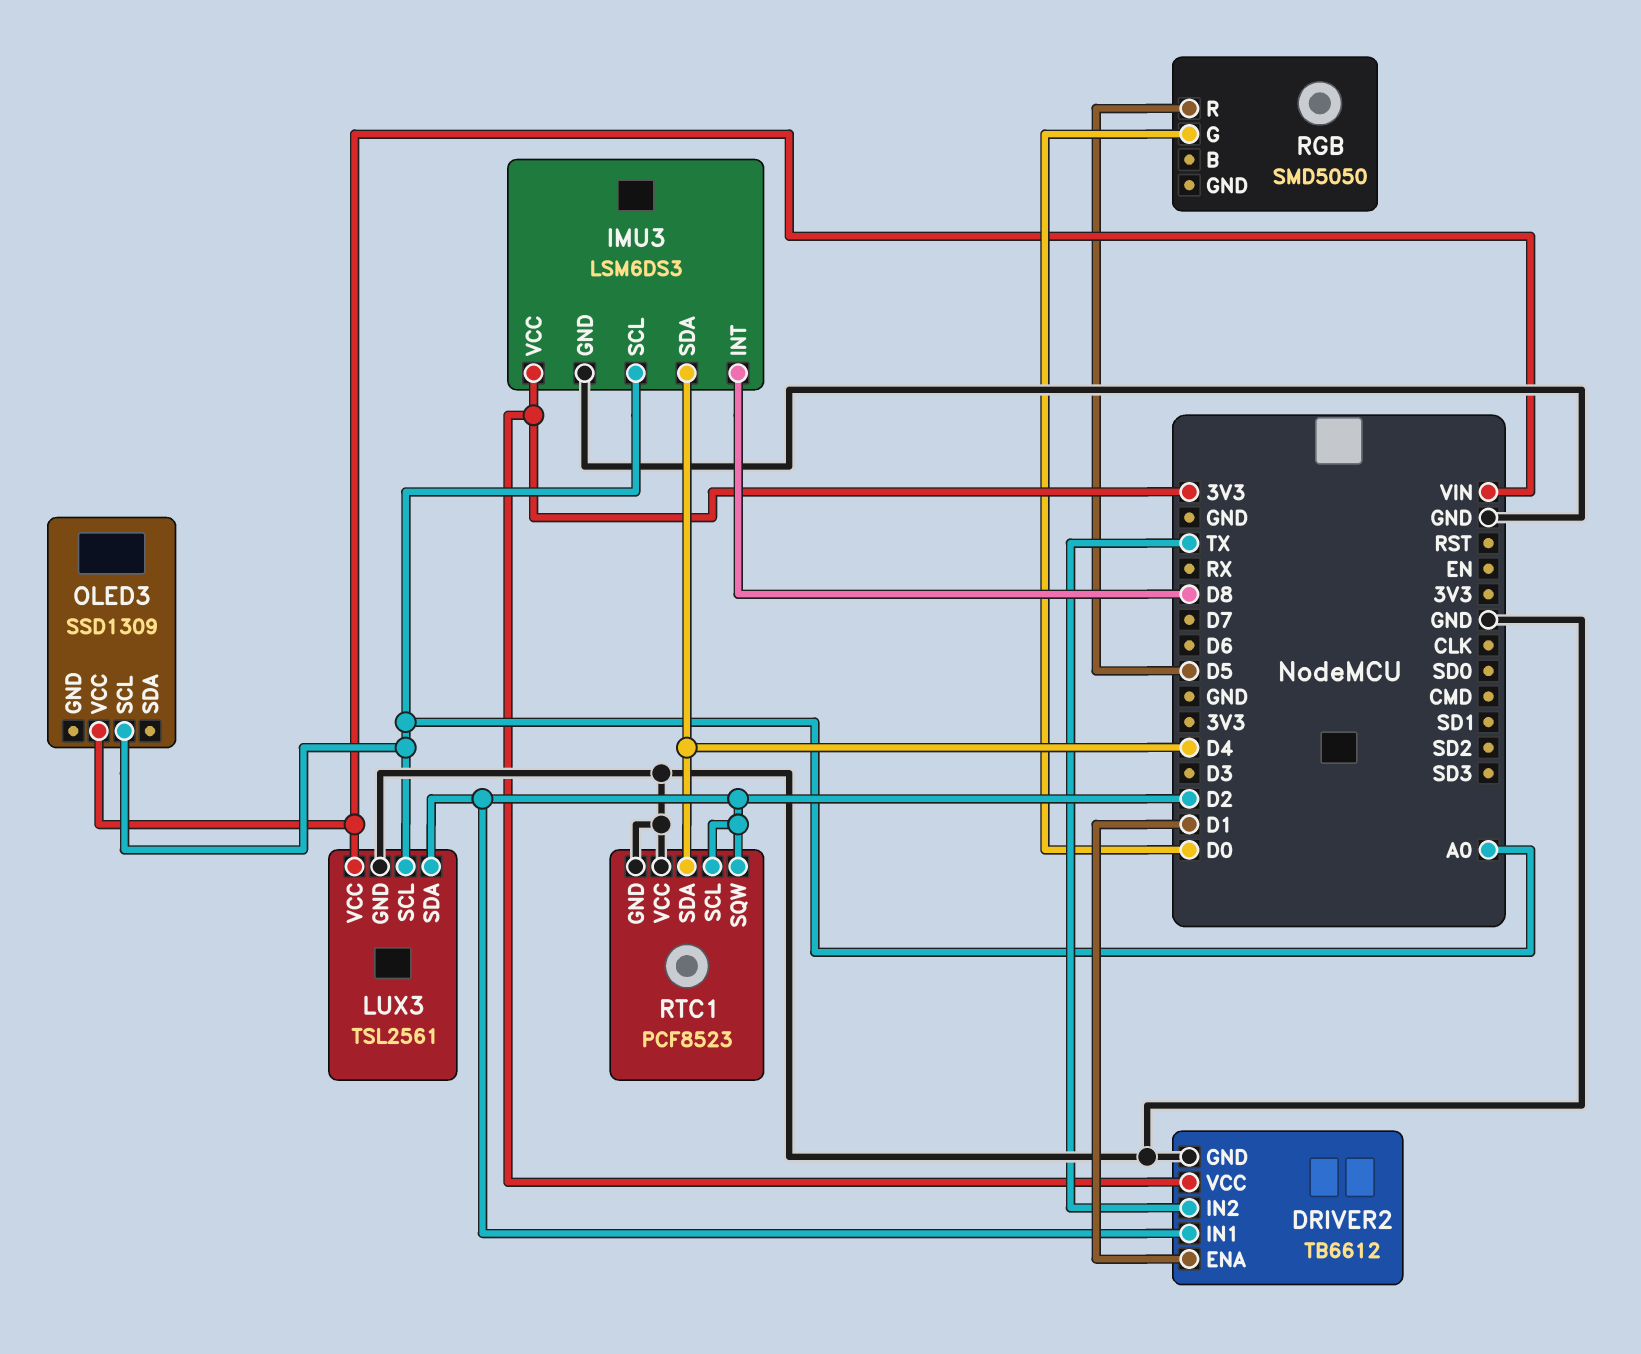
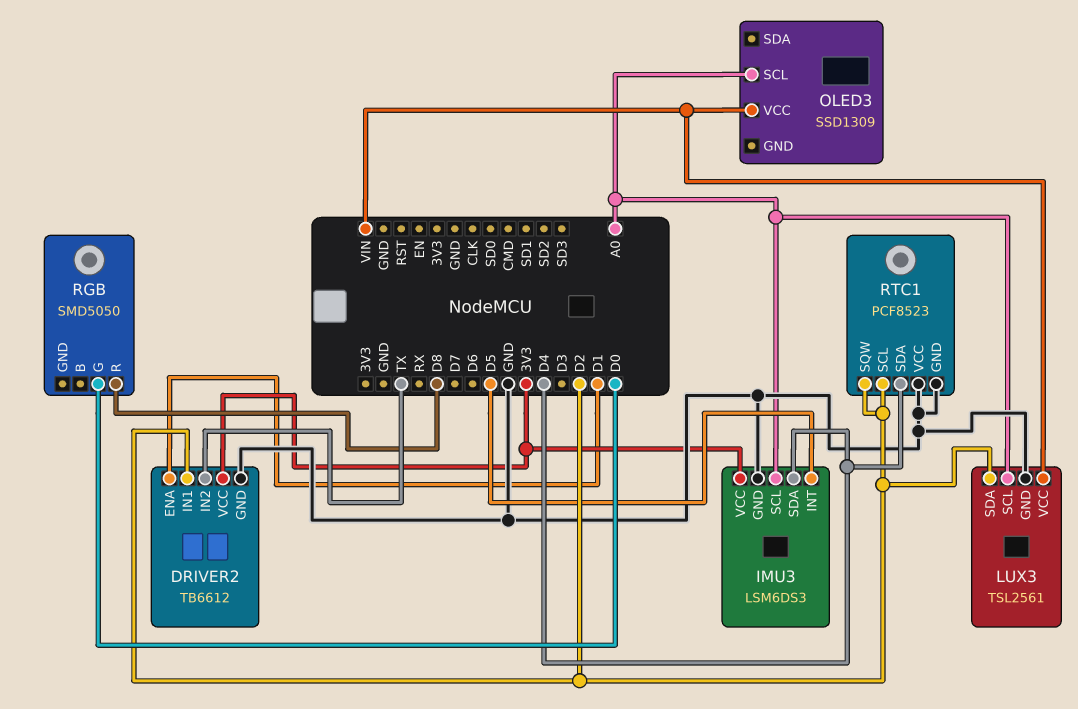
IMU3 pin INT: D8 -> D5
RGB pin R: D5 -> D8

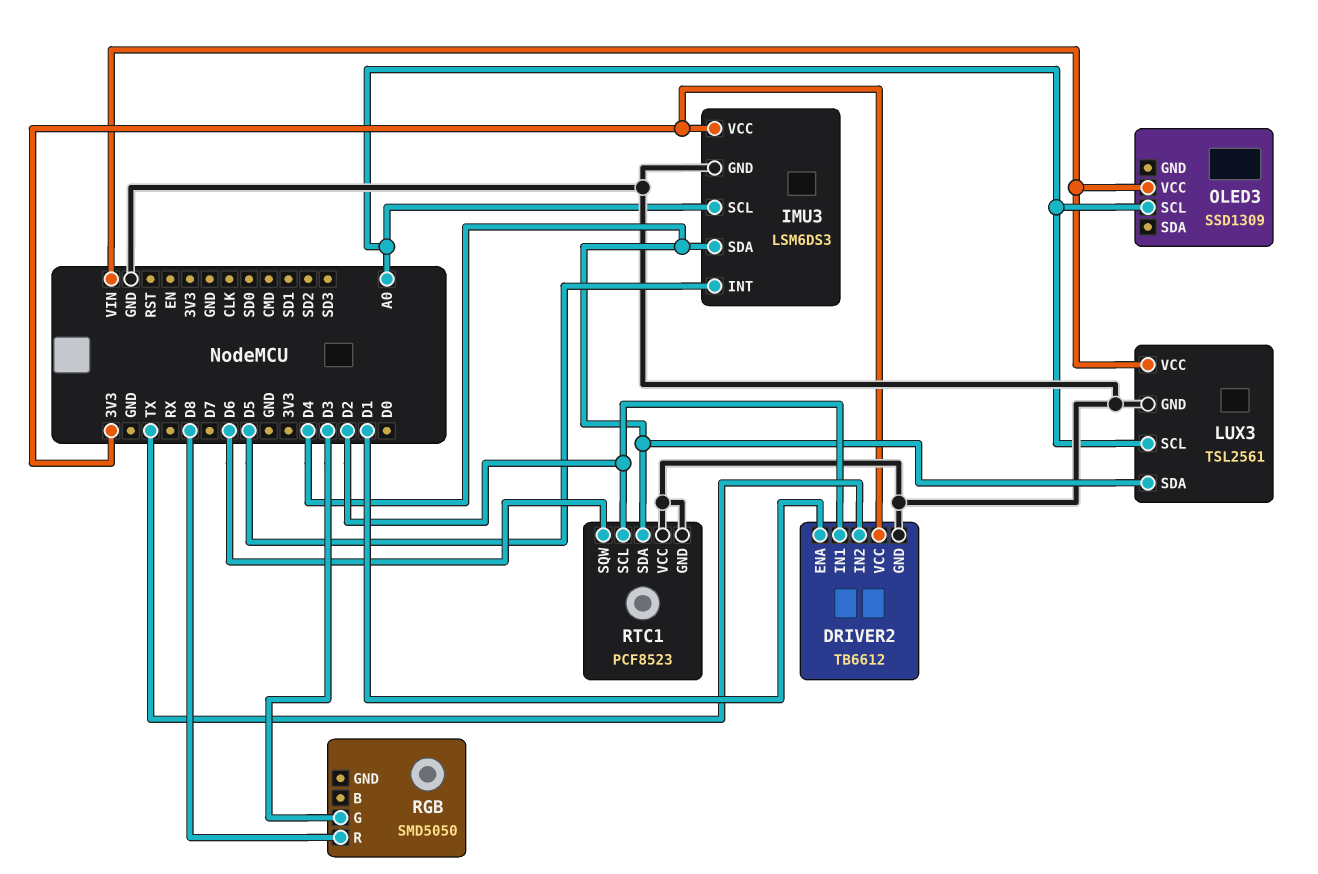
LUX3 pin SDA: D2 -> D4
RGB pin G: D0 -> D3
RTC1 pin SQW: D2 -> D6

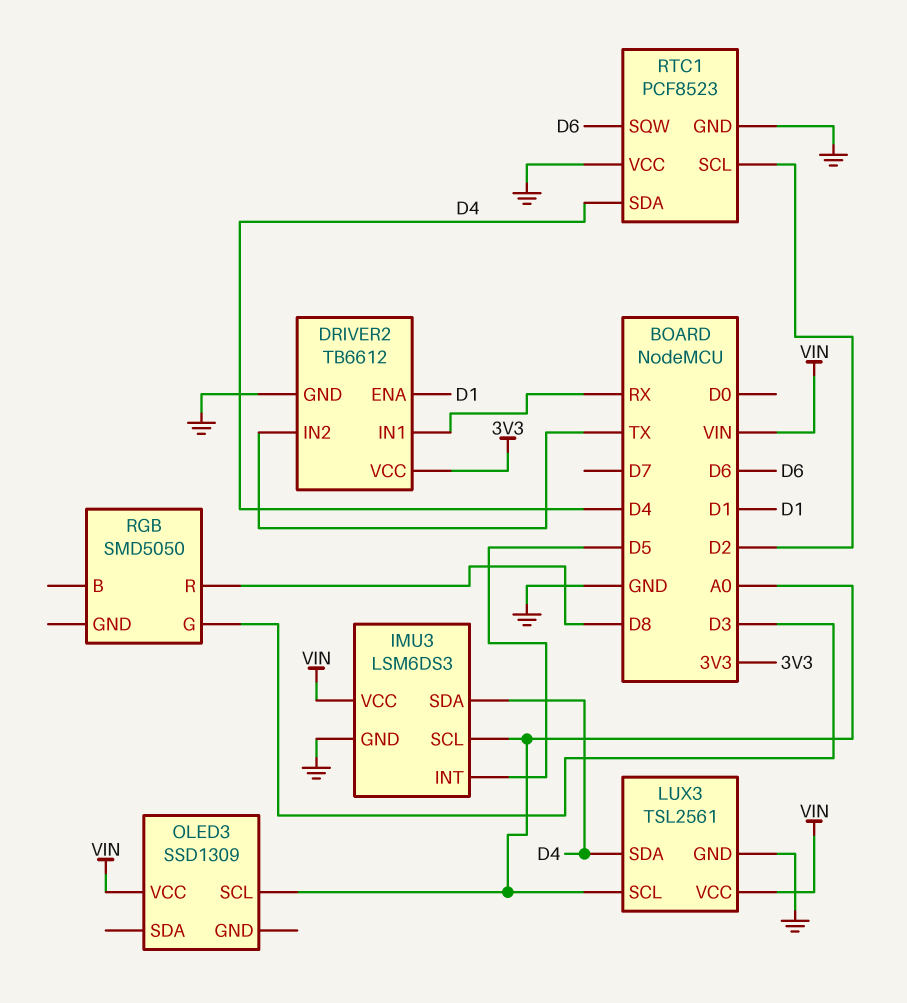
DRIVER2 pin IN1: D2 -> RX
IMU3 pin VCC: 3V3 -> VIN

